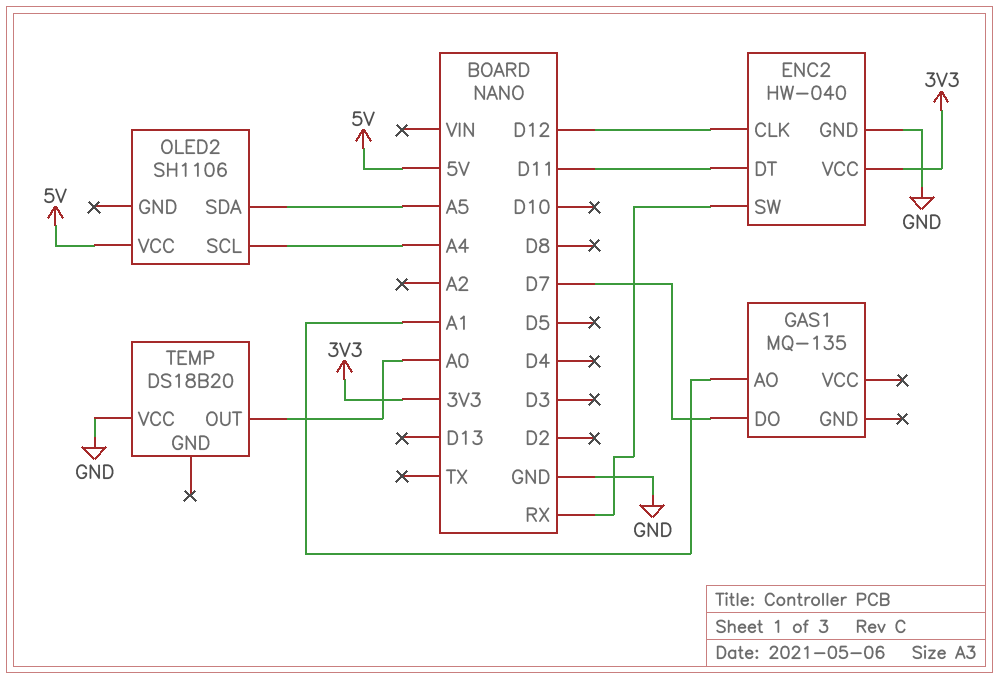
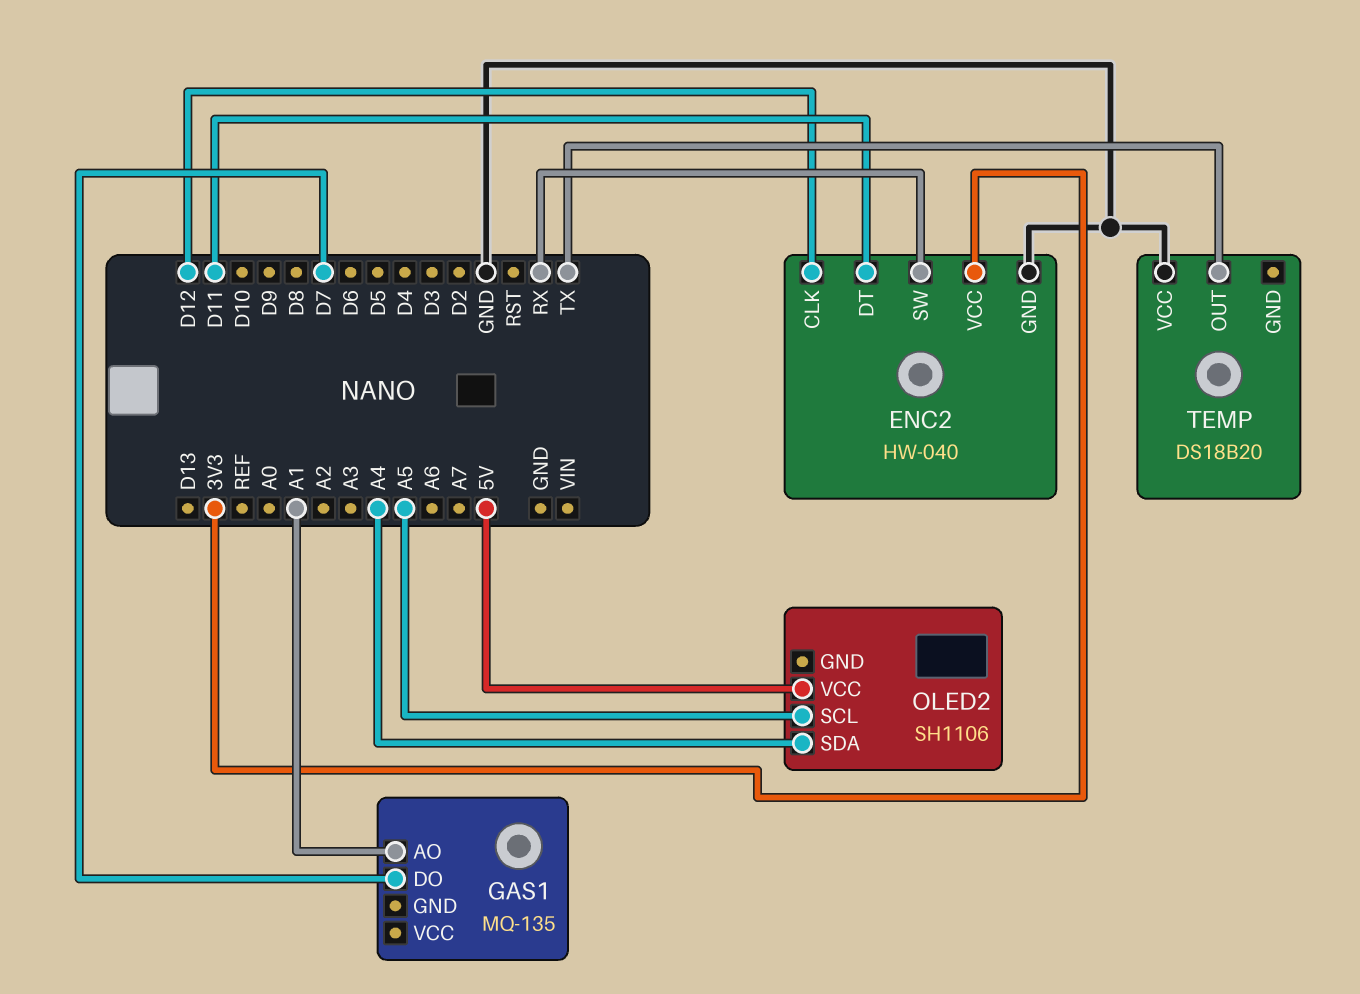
OLED2 pin SCL: A4 -> A5
OLED2 pin SDA: A5 -> A4
TEMP pin OUT: A0 -> TX

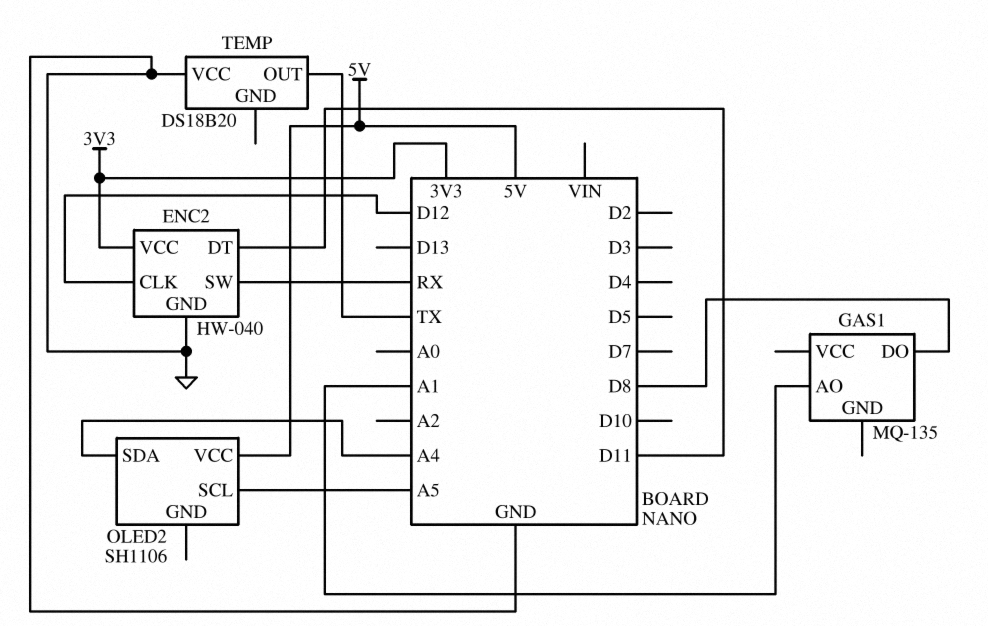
GAS1 pin DO: D7 -> D8

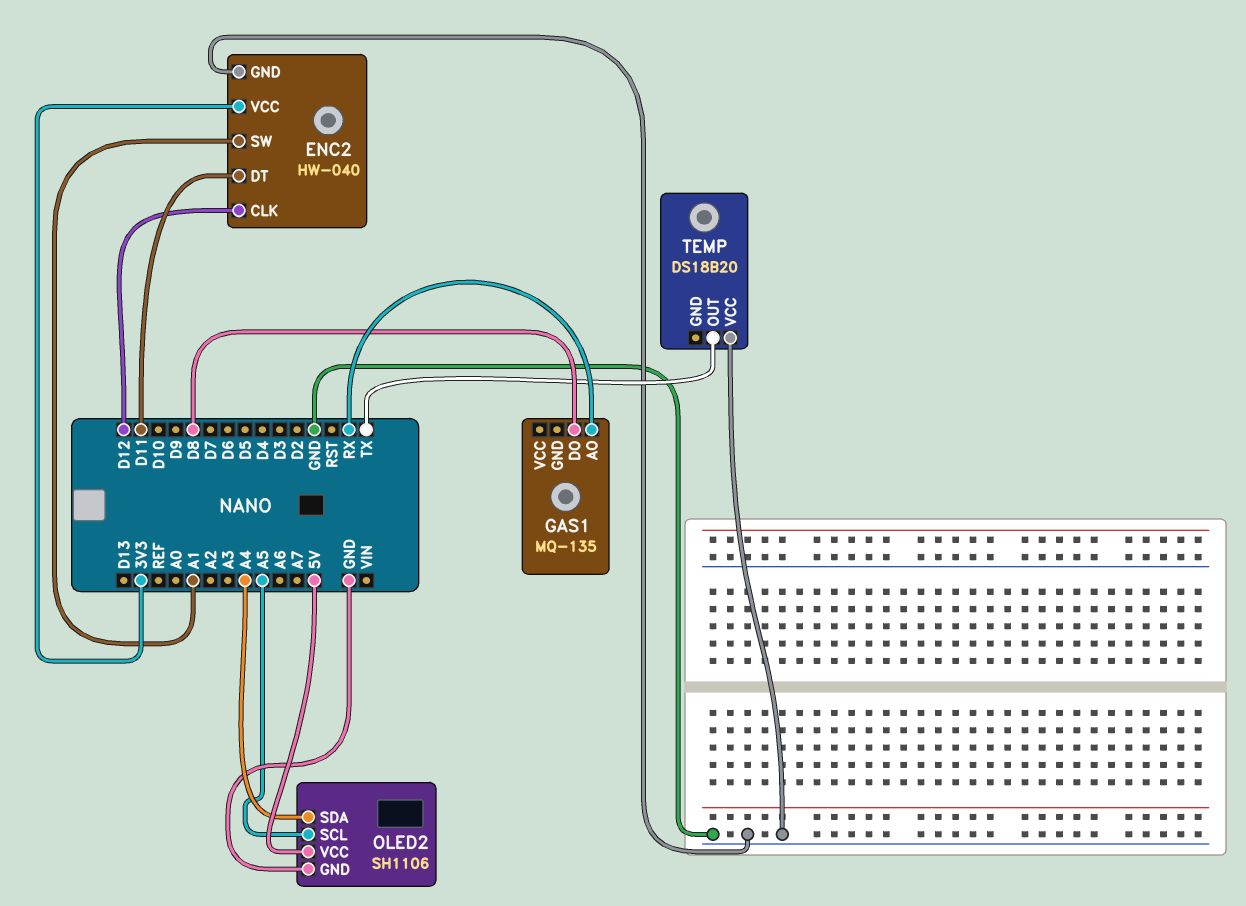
ENC2 pin SW: RX -> A1
GAS1 pin AO: A1 -> RX
OLED2 pin GND: none -> GND

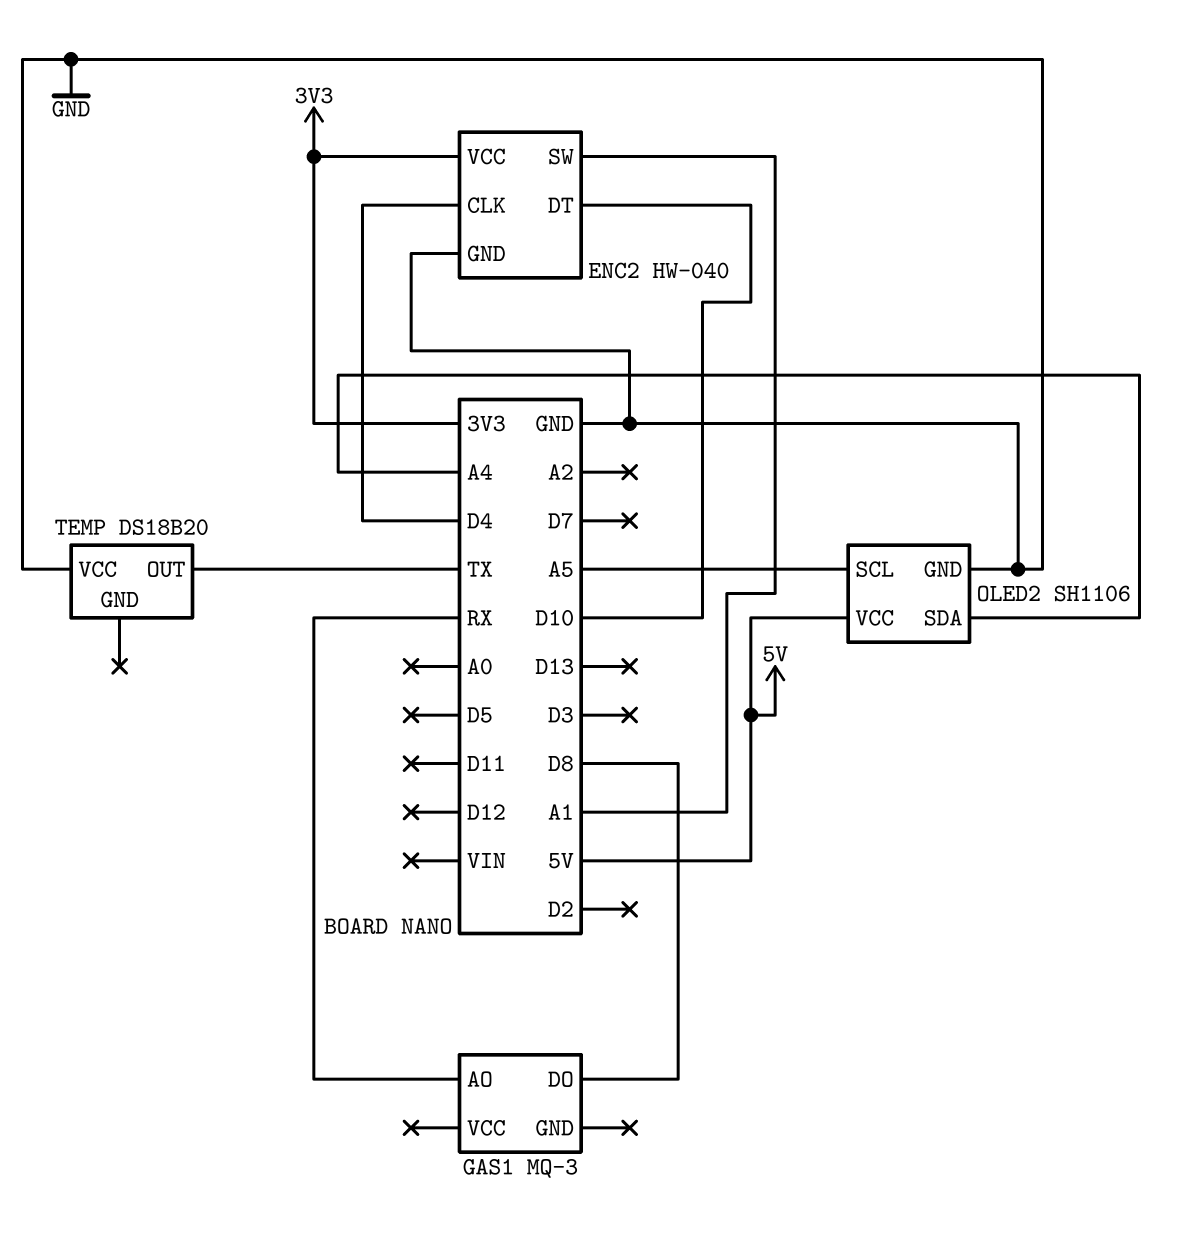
ENC2 pin CLK: D12 -> D4
ENC2 pin DT: D11 -> D10
GAS1: MQ-135 -> MQ-3

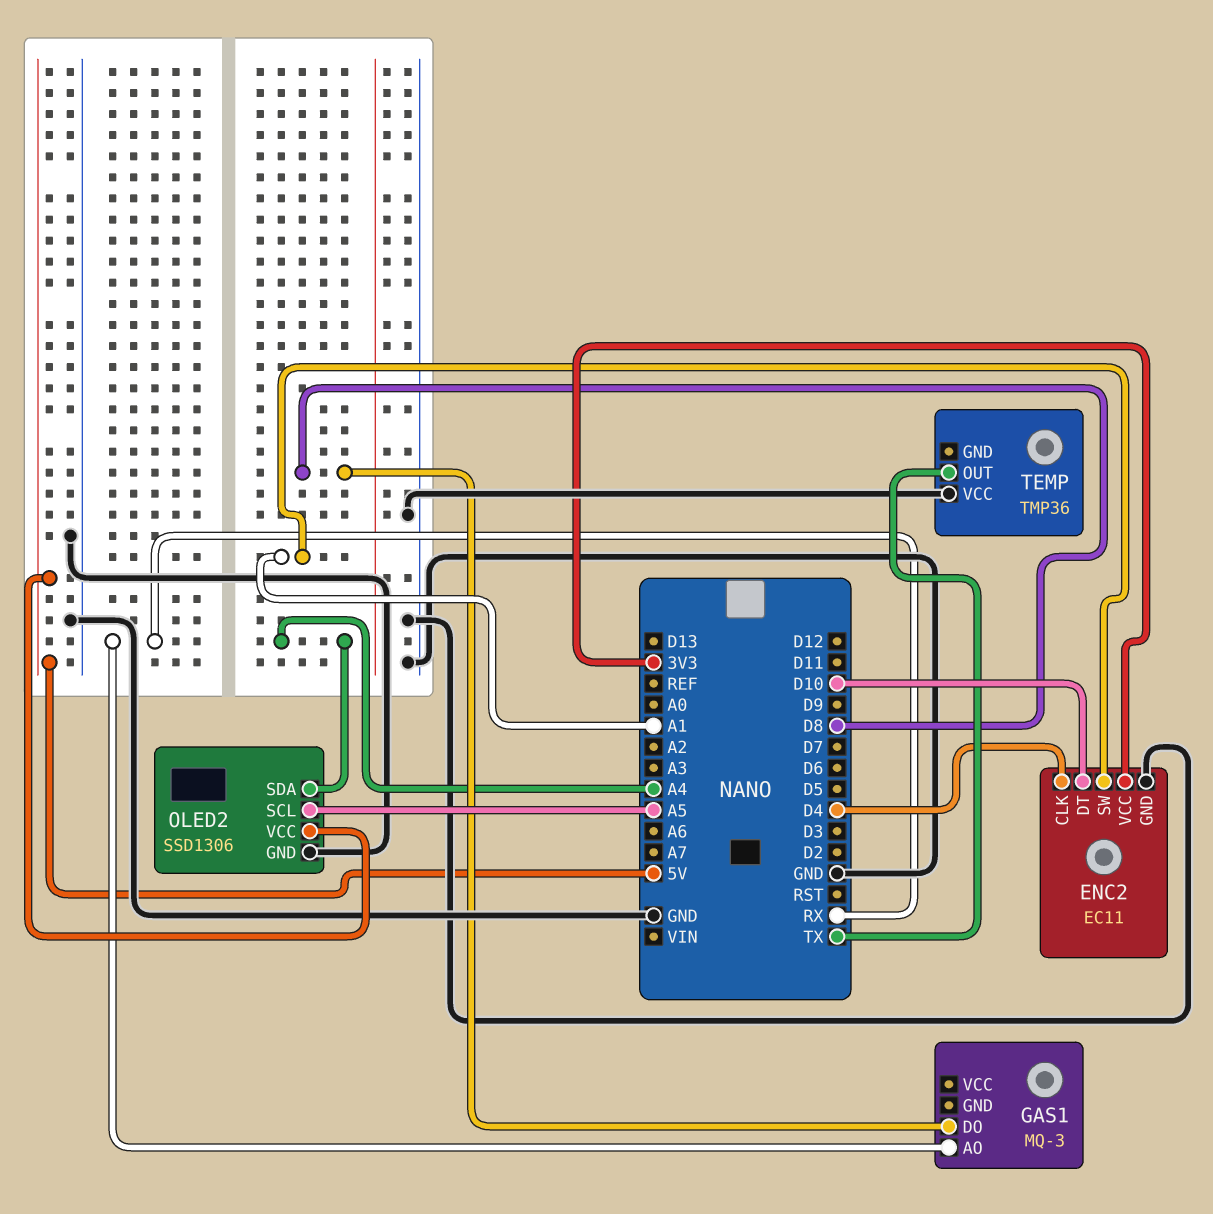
ENC2: HW-040 -> EC11
OLED2: SH1106 -> SSD1306
TEMP: DS18B20 -> TMP36

